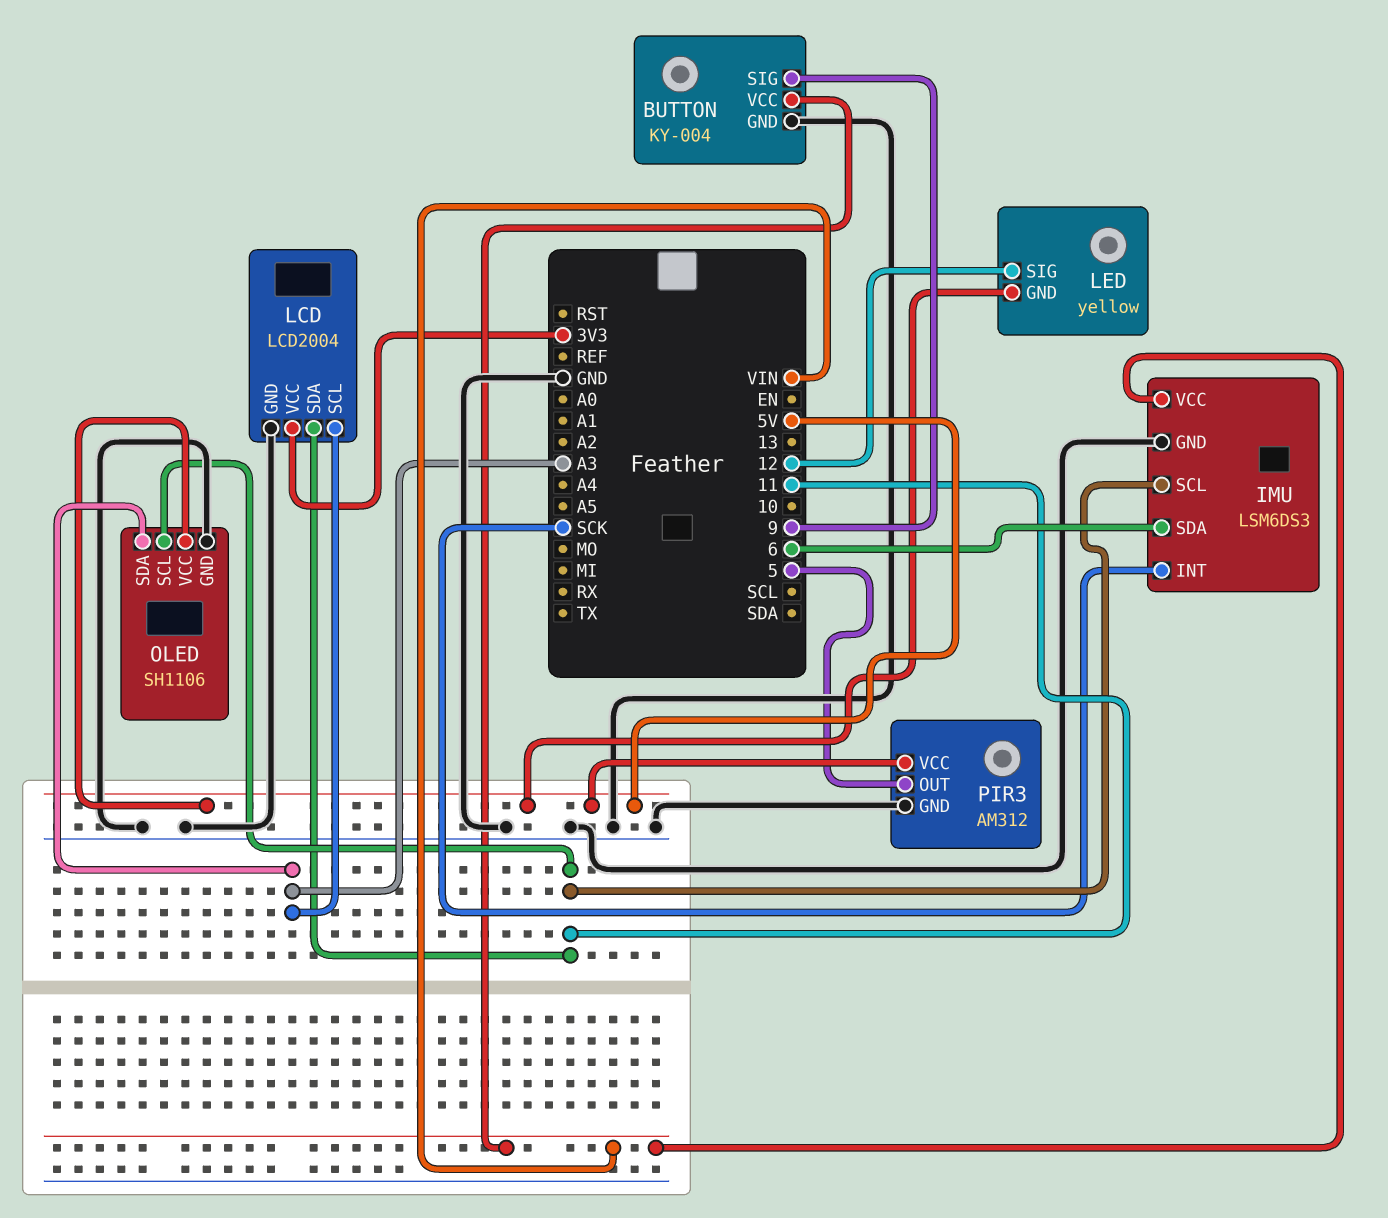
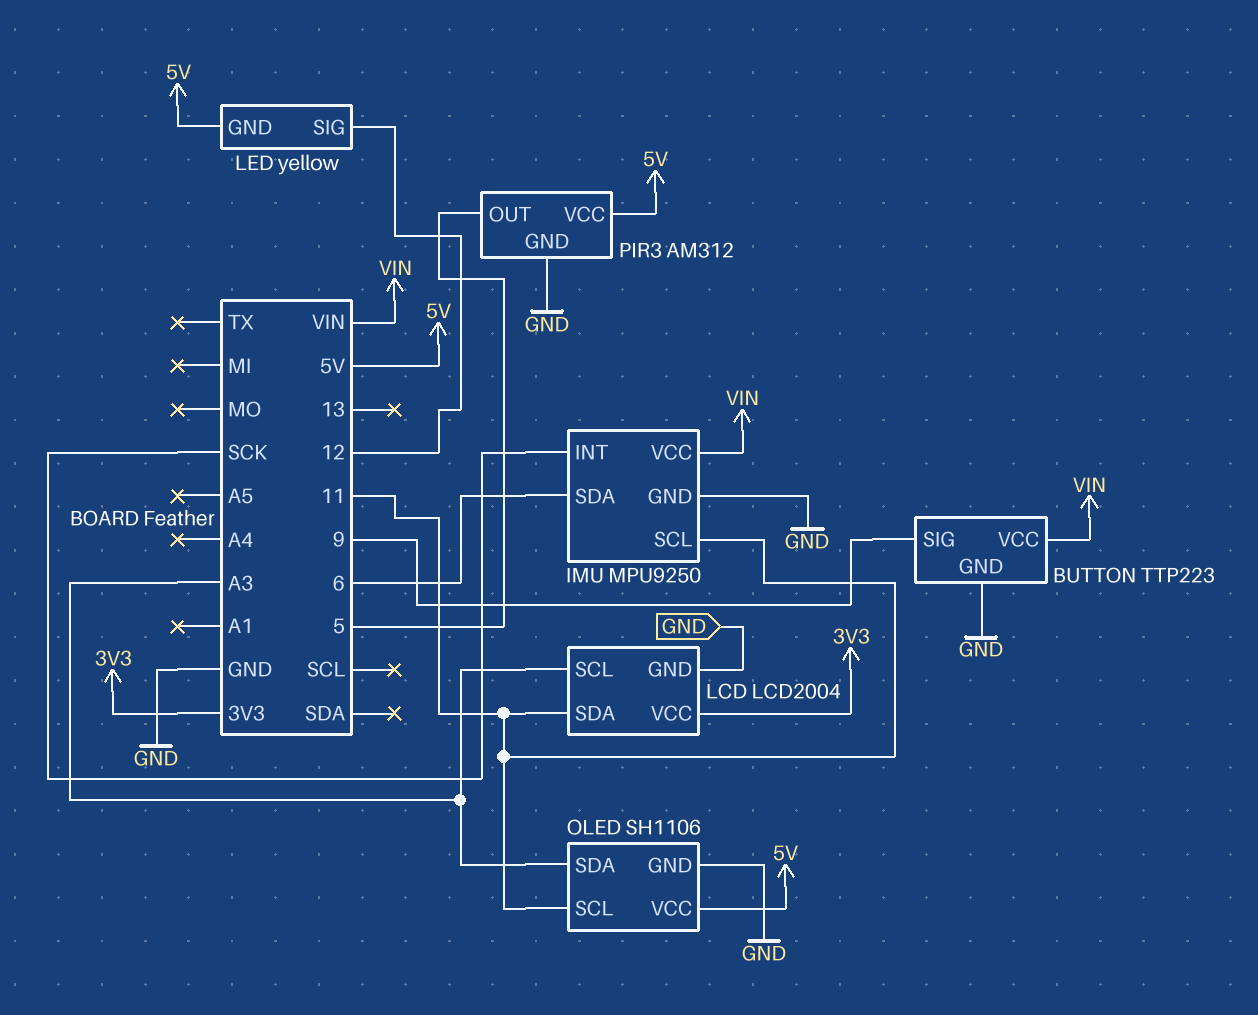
BUTTON: KY-004 -> TTP223
IMU: LSM6DS3 -> MPU9250

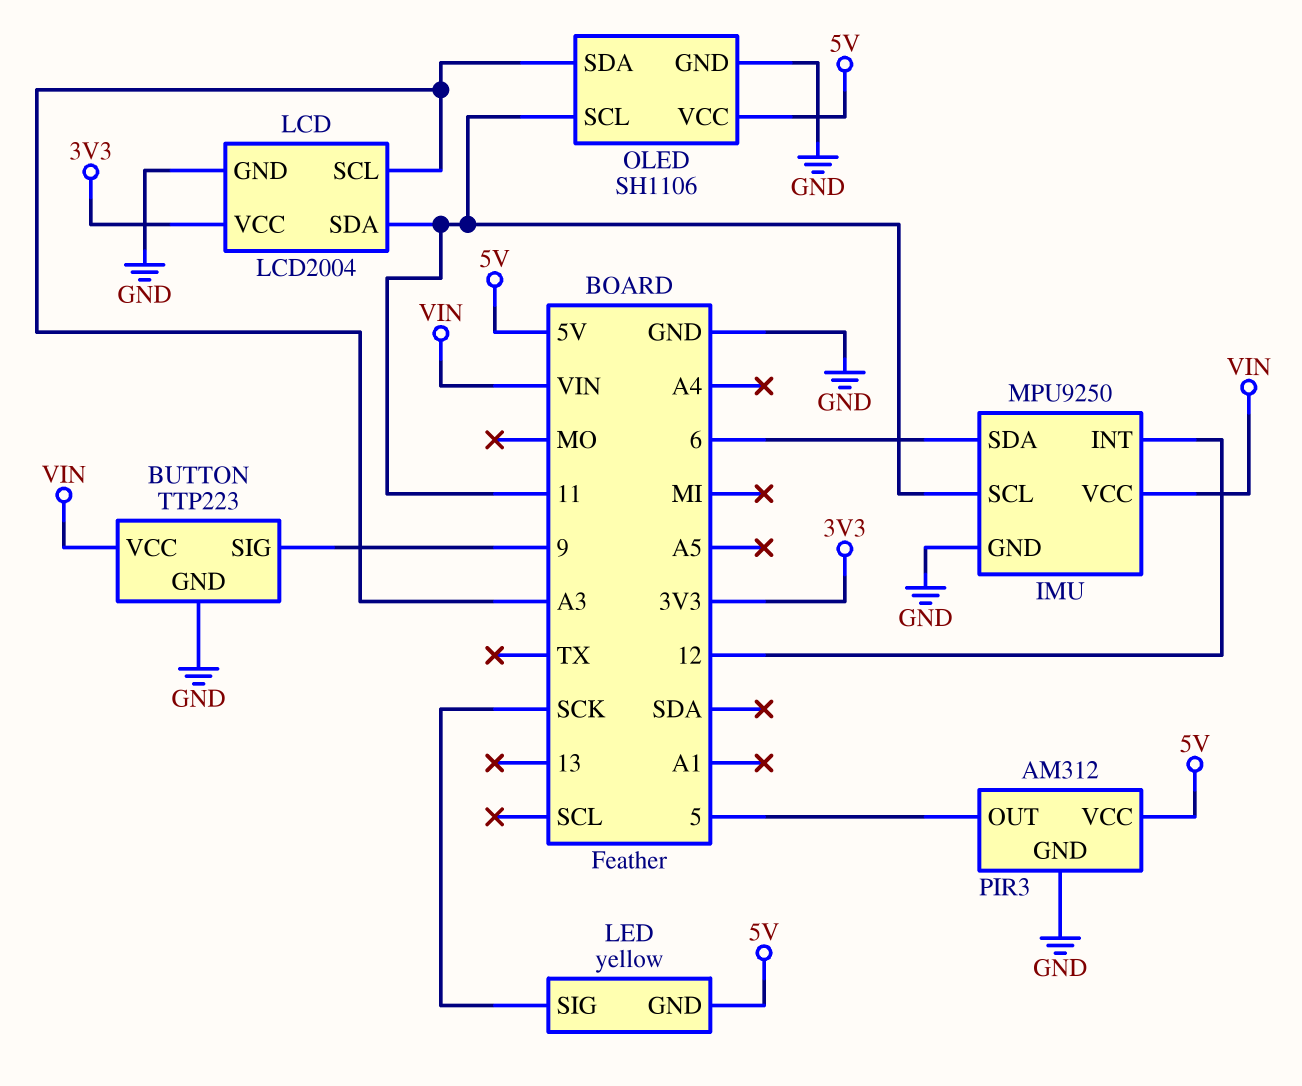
IMU pin INT: SCK -> 12
LED pin SIG: 12 -> SCK

